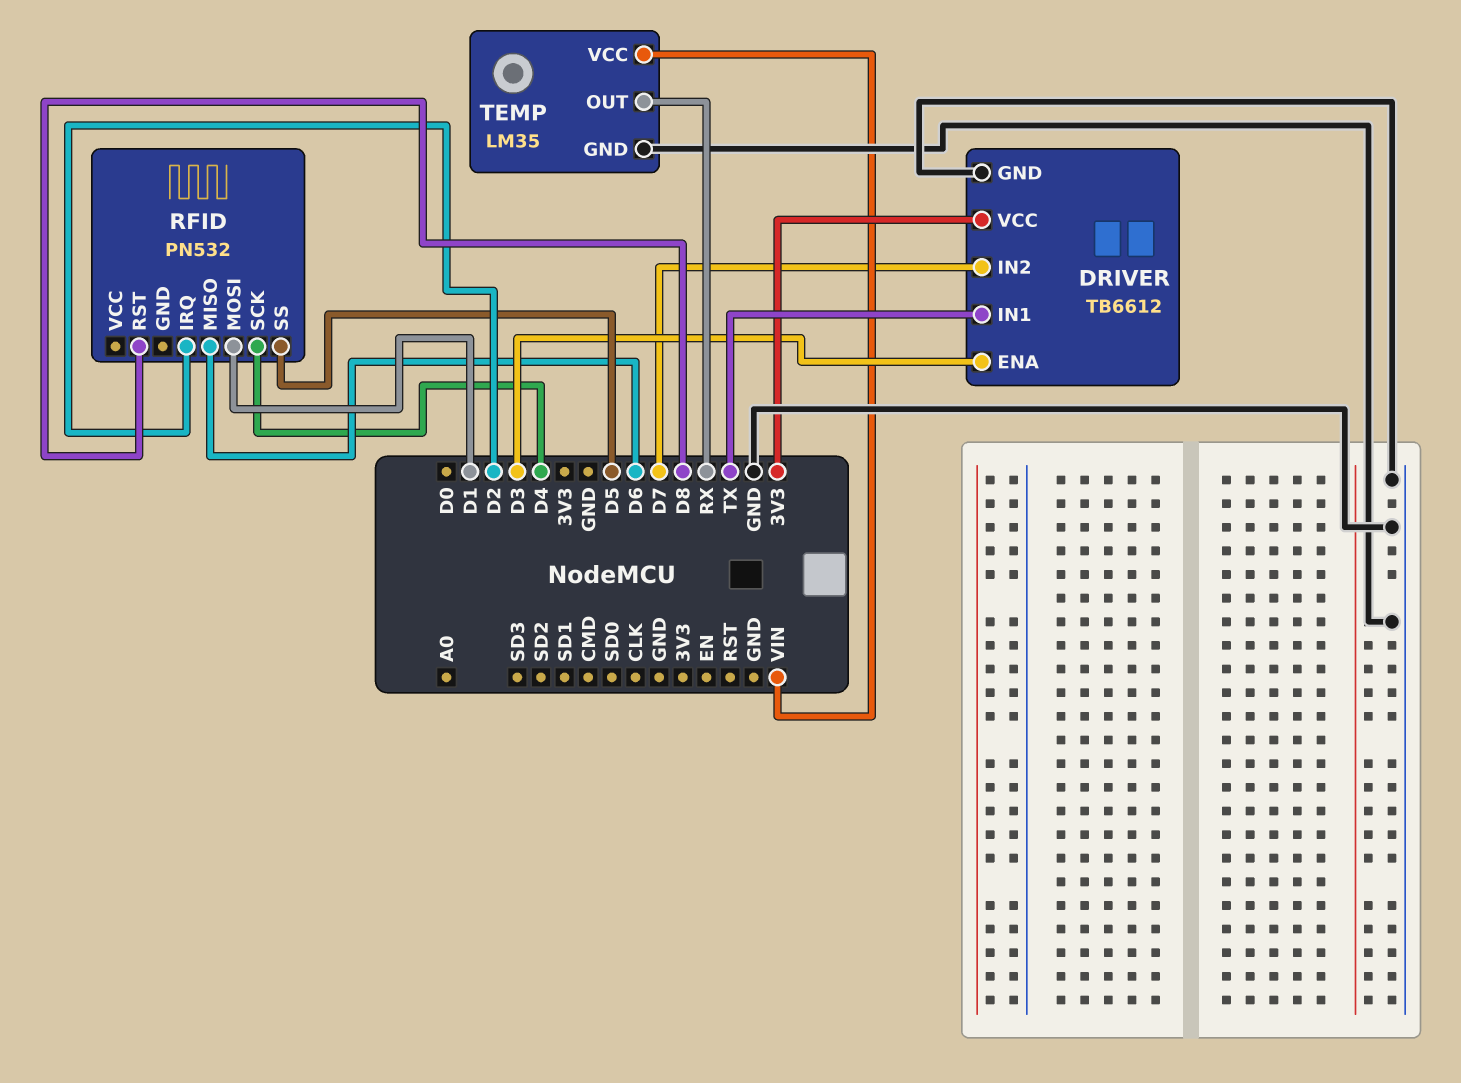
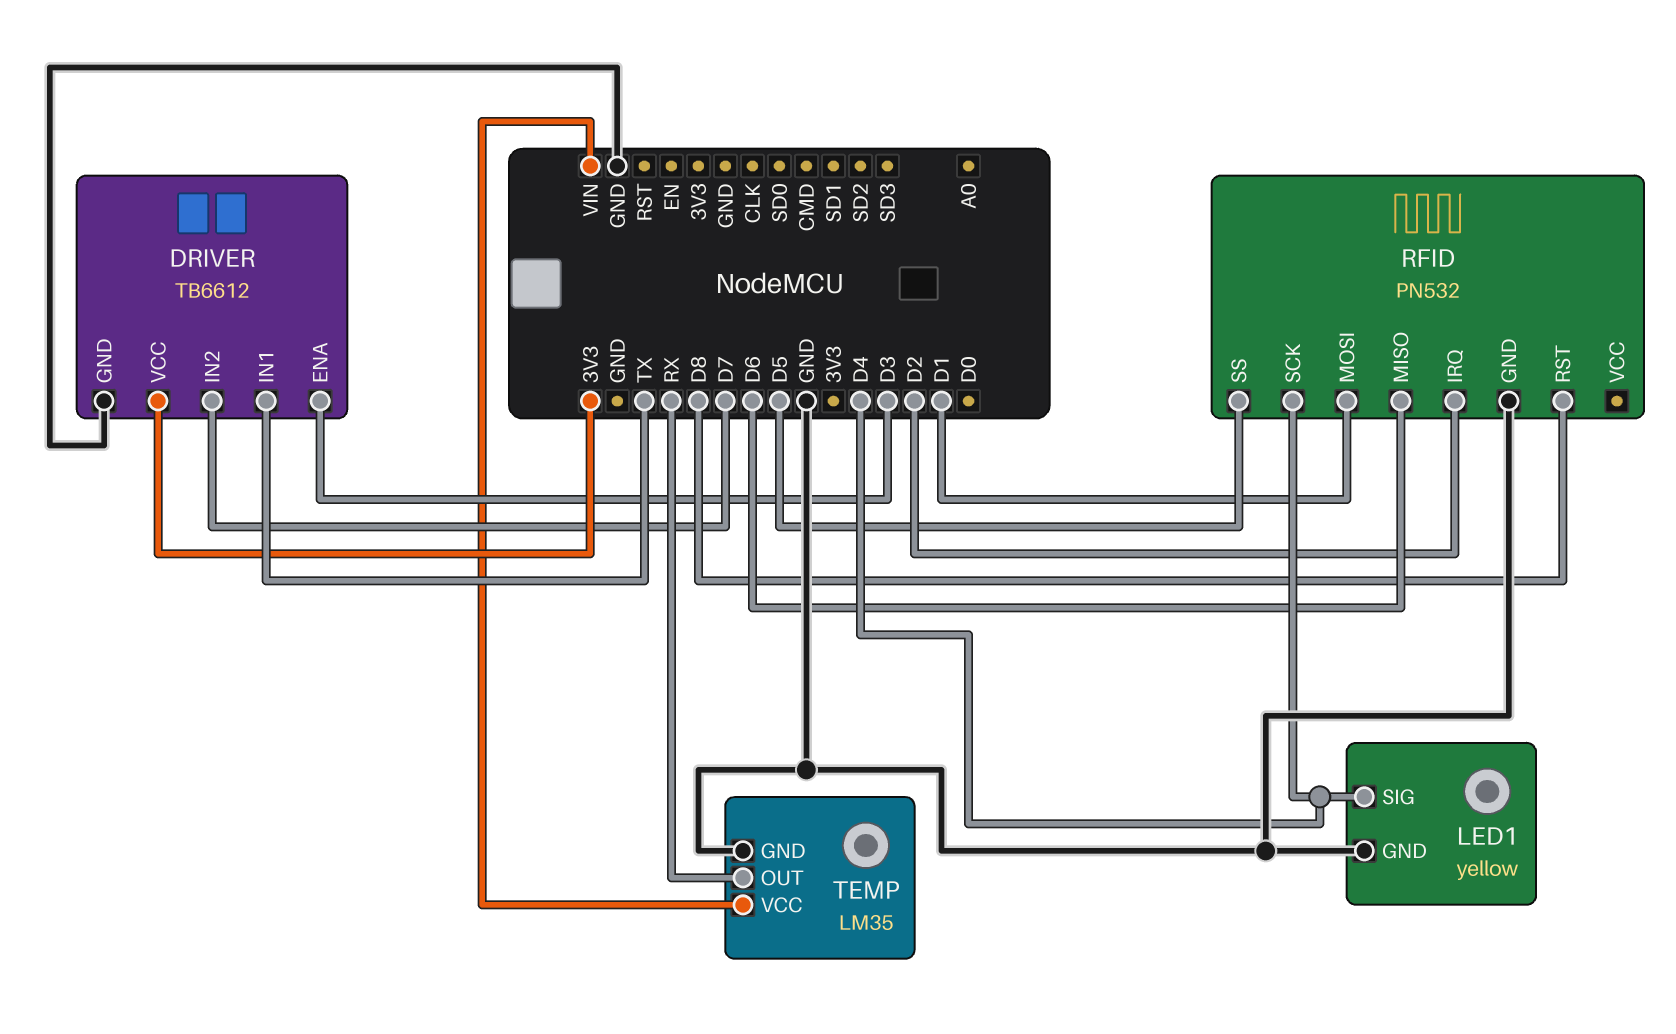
LED1: none -> yellow
LED1 pin GND: none -> GND
LED1 pin SIG: none -> D4
RFID pin GND: none -> GND

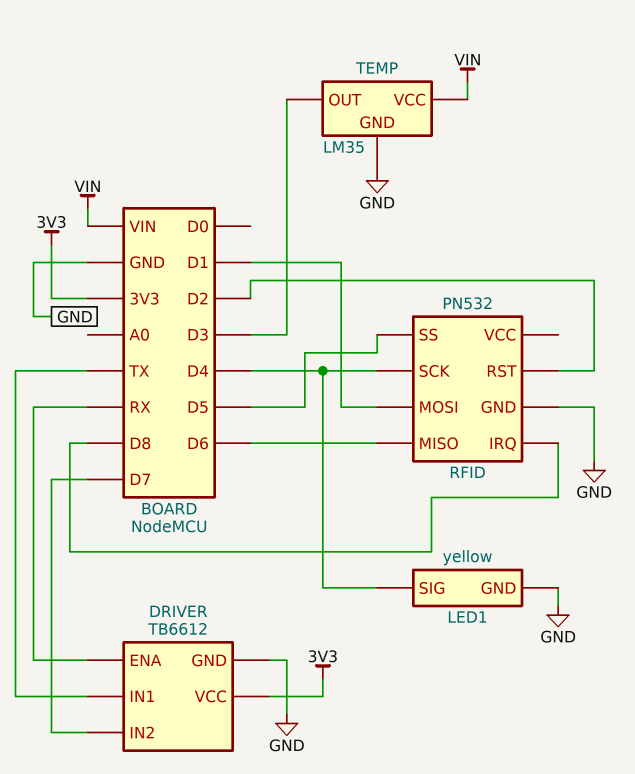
DRIVER pin ENA: D3 -> RX
RFID pin IRQ: D2 -> D8
RFID pin RST: D8 -> D2
TEMP pin OUT: RX -> D3

